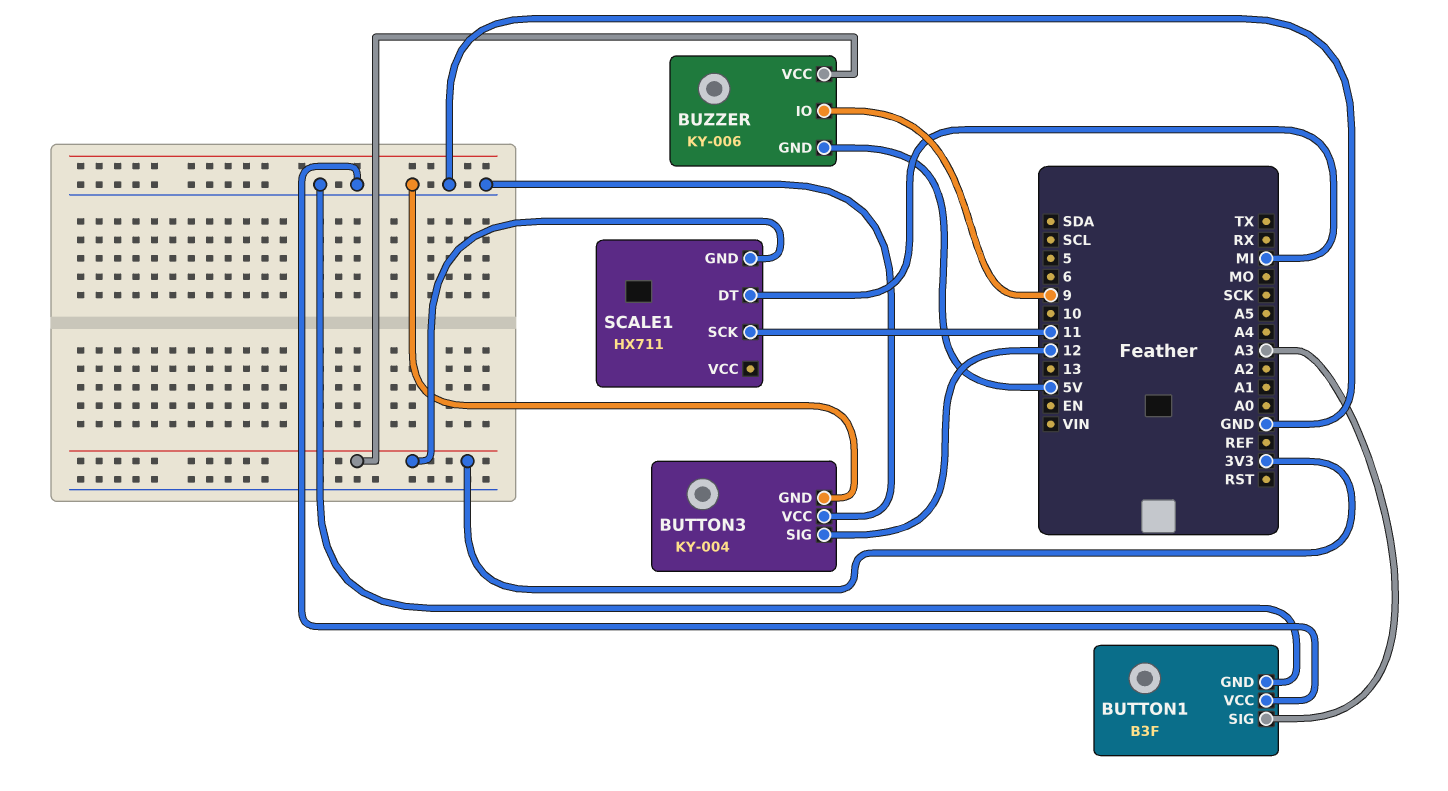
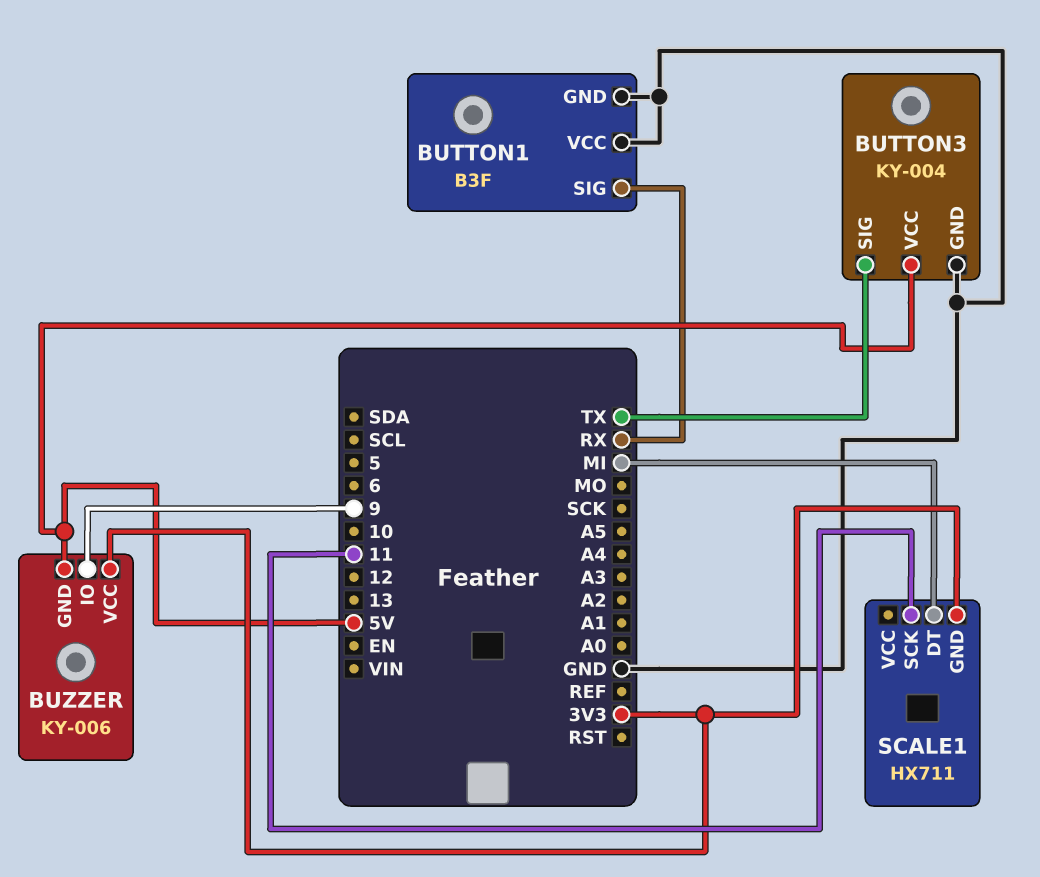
BUTTON1 pin SIG: A3 -> RX
BUTTON3 pin SIG: 12 -> TX
BUTTON3 pin VCC: GND -> 5V

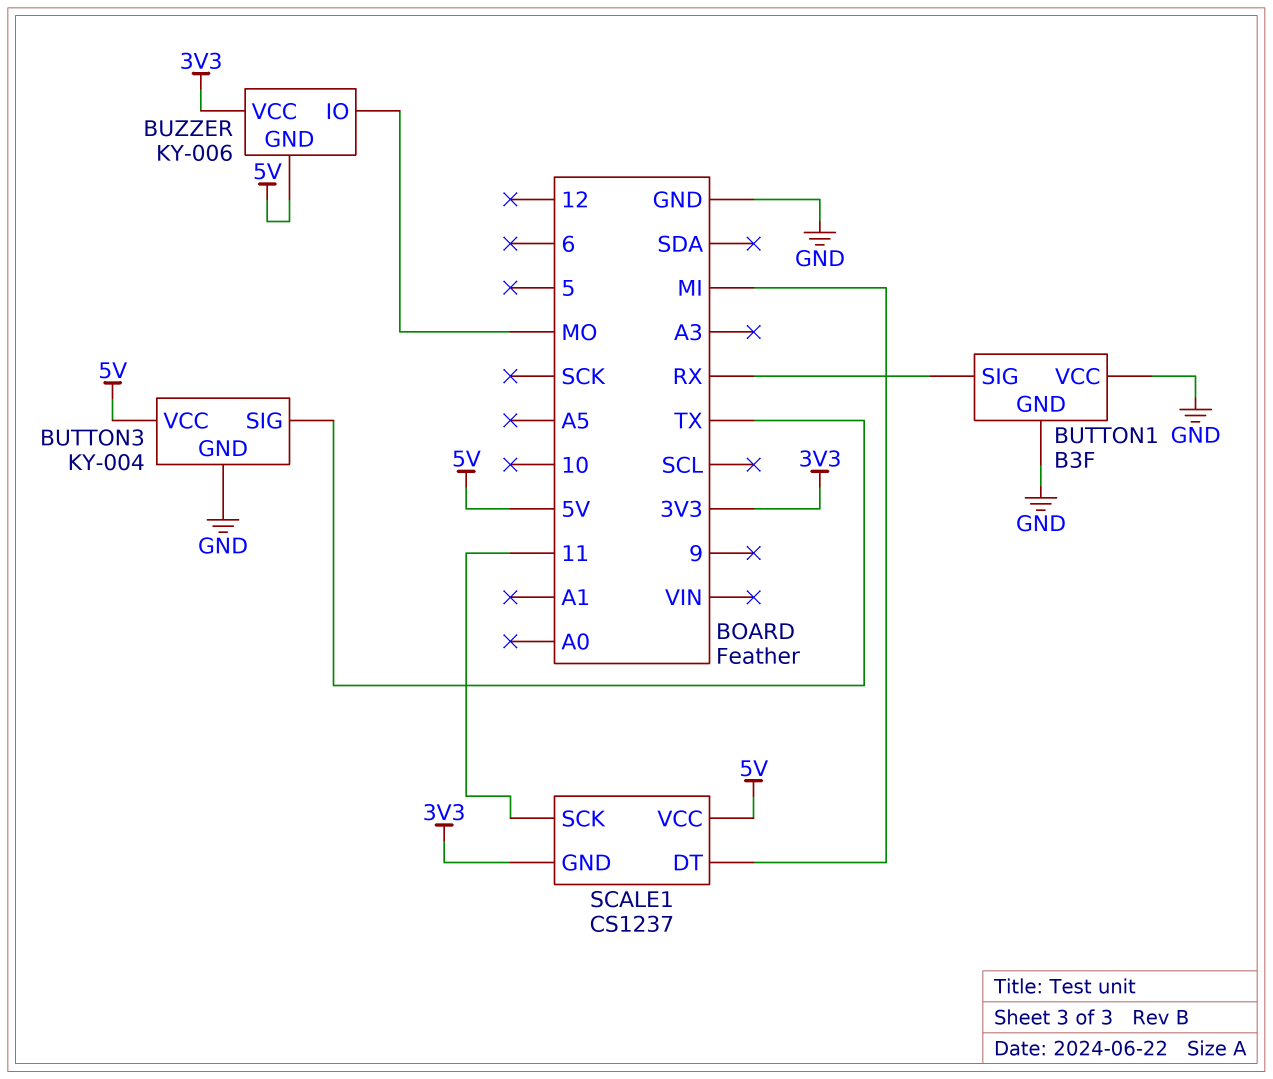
BUZZER pin IO: 9 -> MO
SCALE1: HX711 -> CS1237
SCALE1 pin VCC: none -> 5V

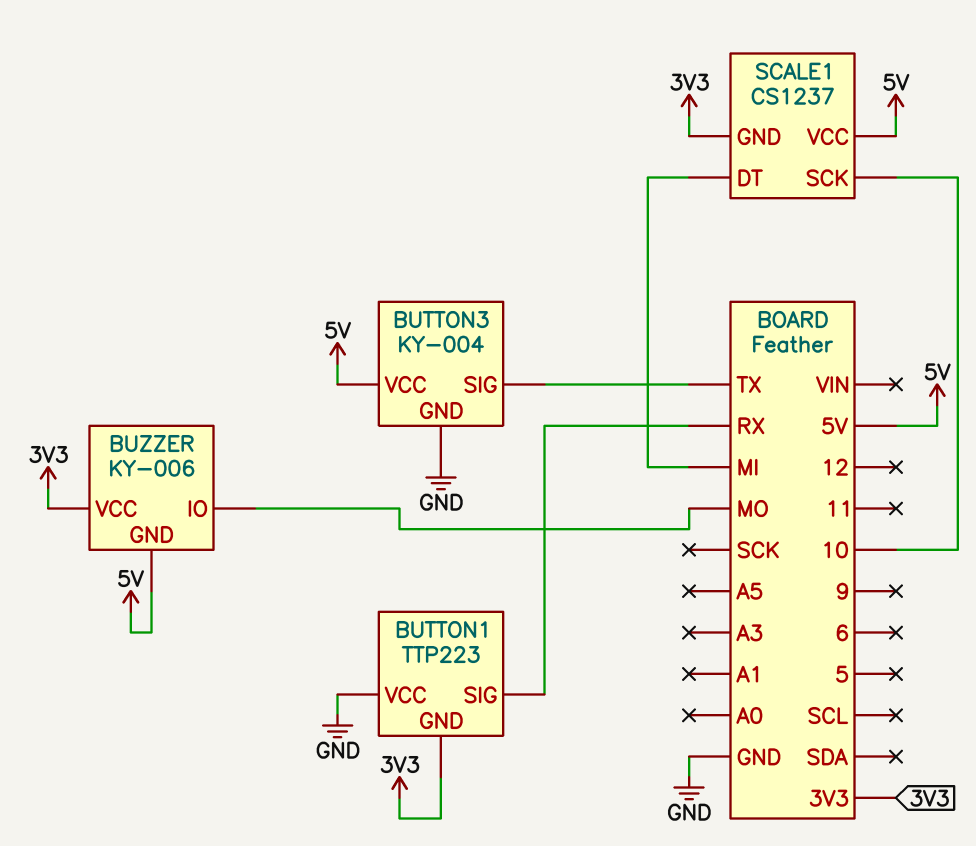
BUTTON1: B3F -> TTP223
BUTTON1 pin GND: GND -> 3V3
SCALE1 pin SCK: 11 -> 10

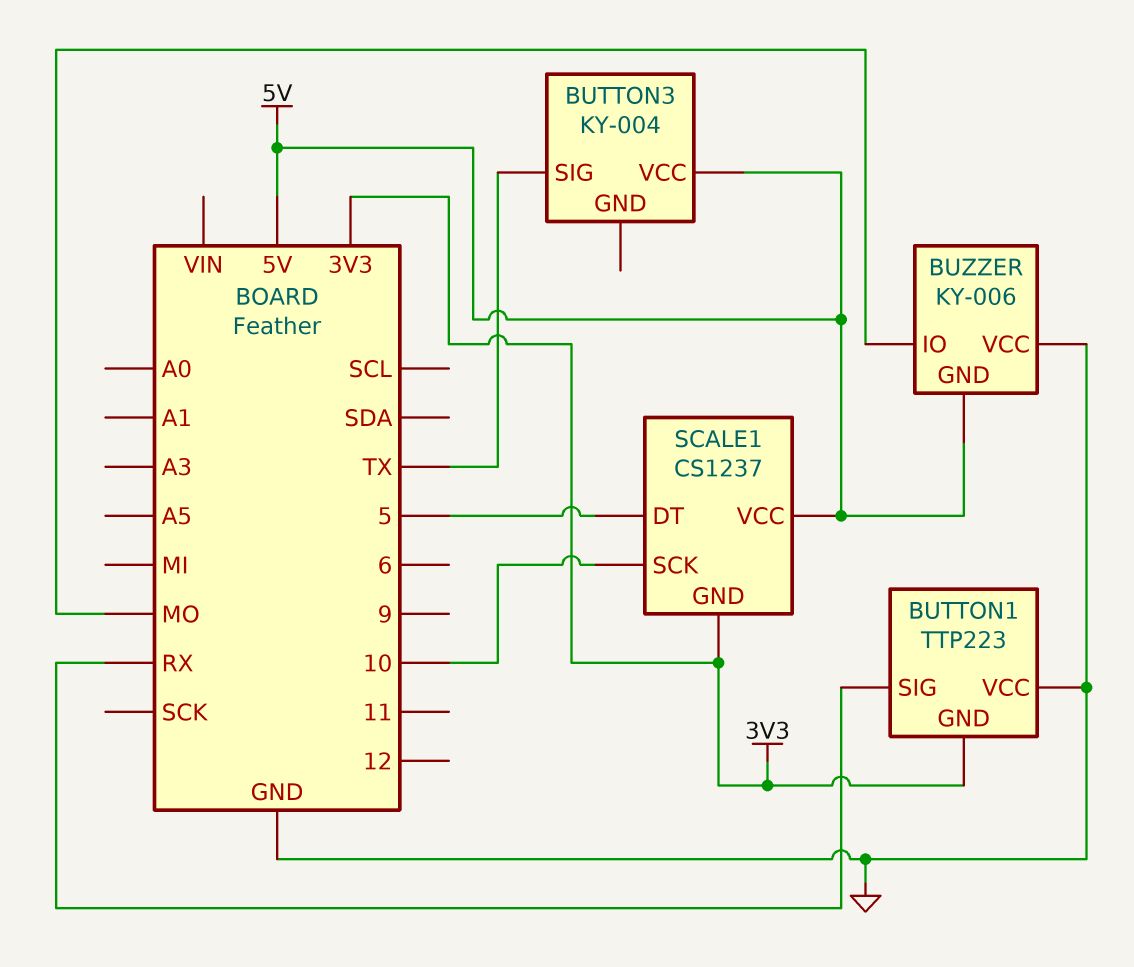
BUTTON3 pin GND: GND -> none
BUZZER pin VCC: 3V3 -> GND
SCALE1 pin DT: MI -> 5

